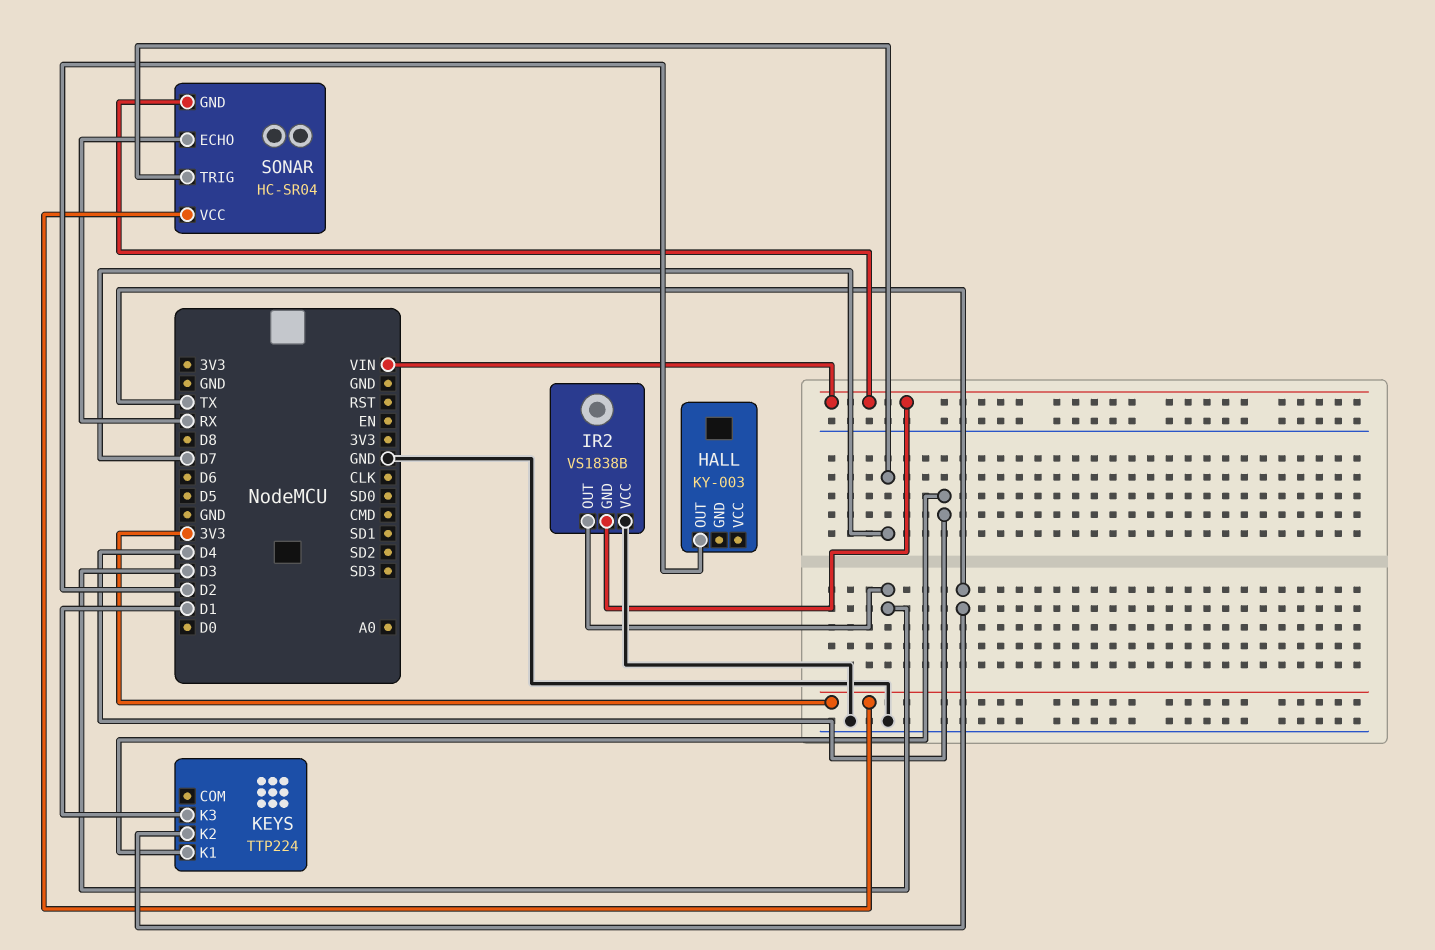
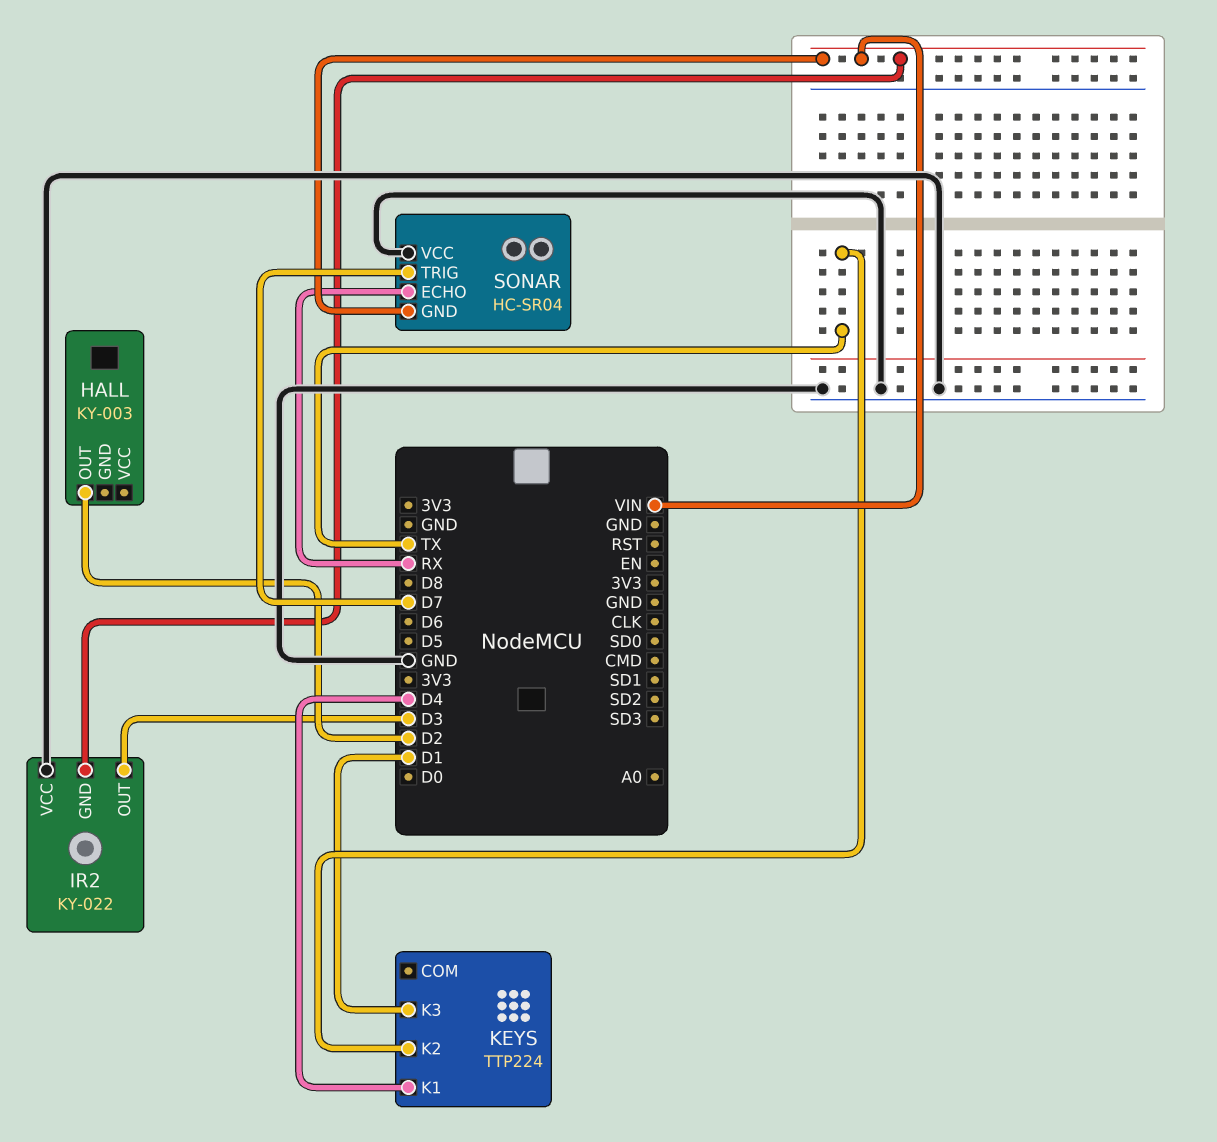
IR2: VS1838B -> KY-022
SONAR pin VCC: 3V3 -> GND

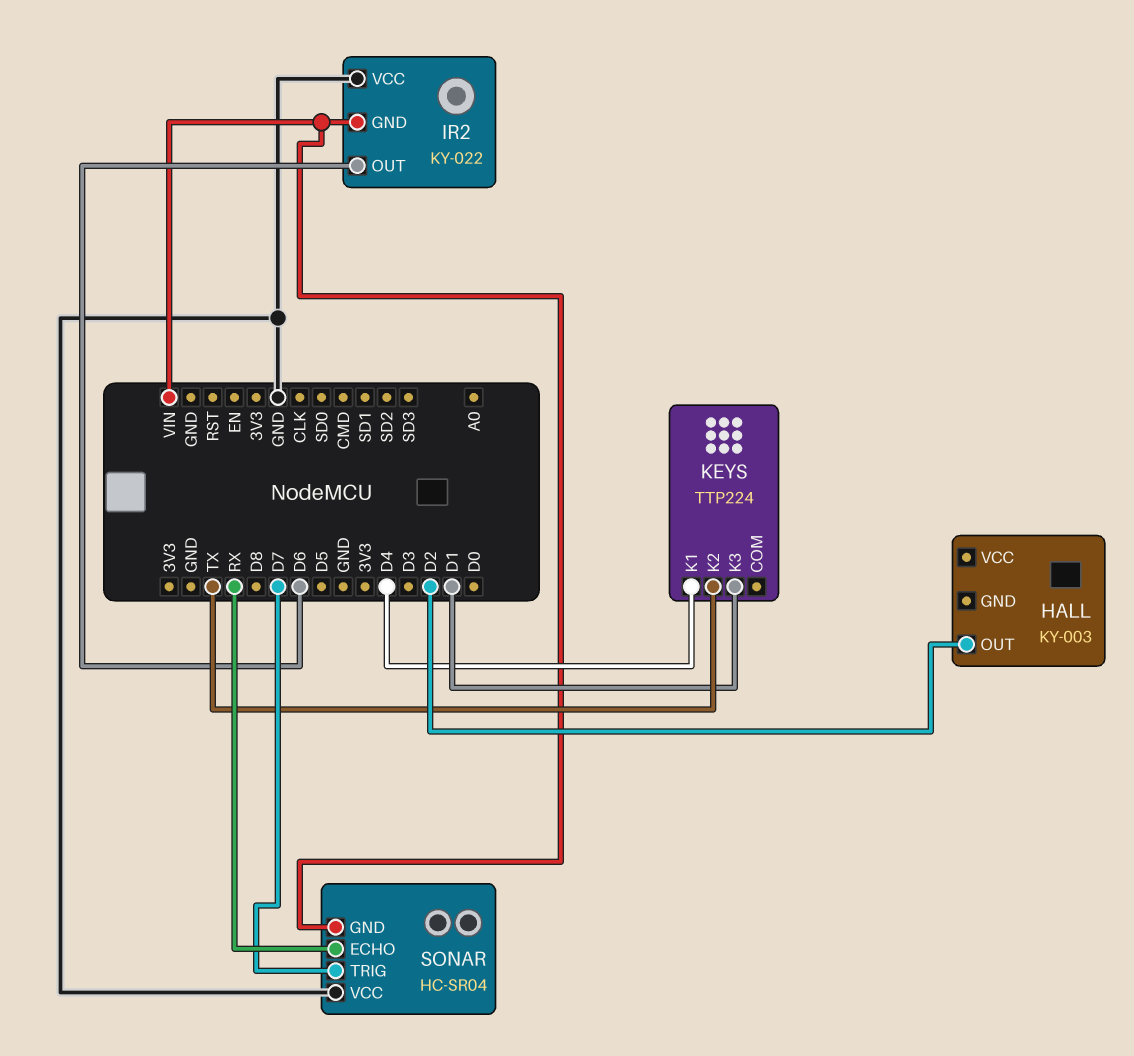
IR2 pin OUT: D3 -> D6

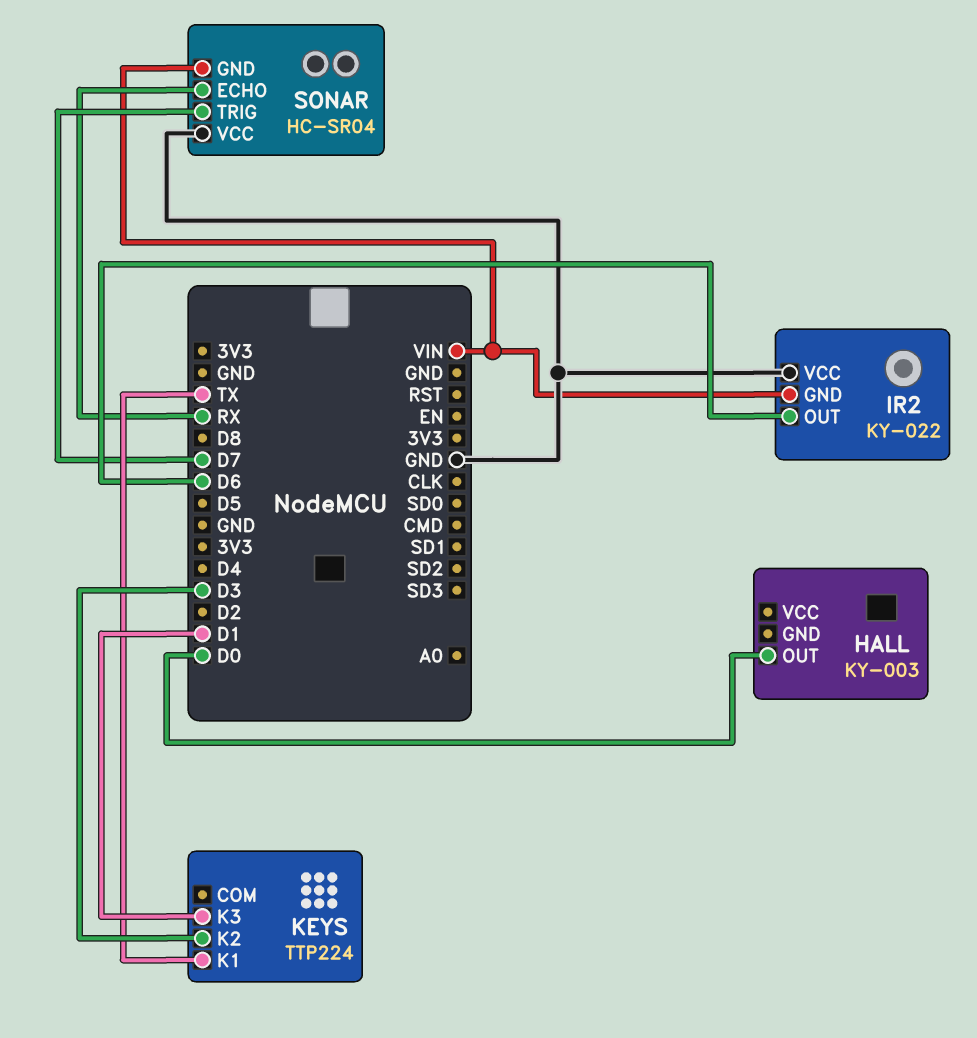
HALL pin OUT: D2 -> D0
KEYS pin K1: D4 -> TX
KEYS pin K2: TX -> D3

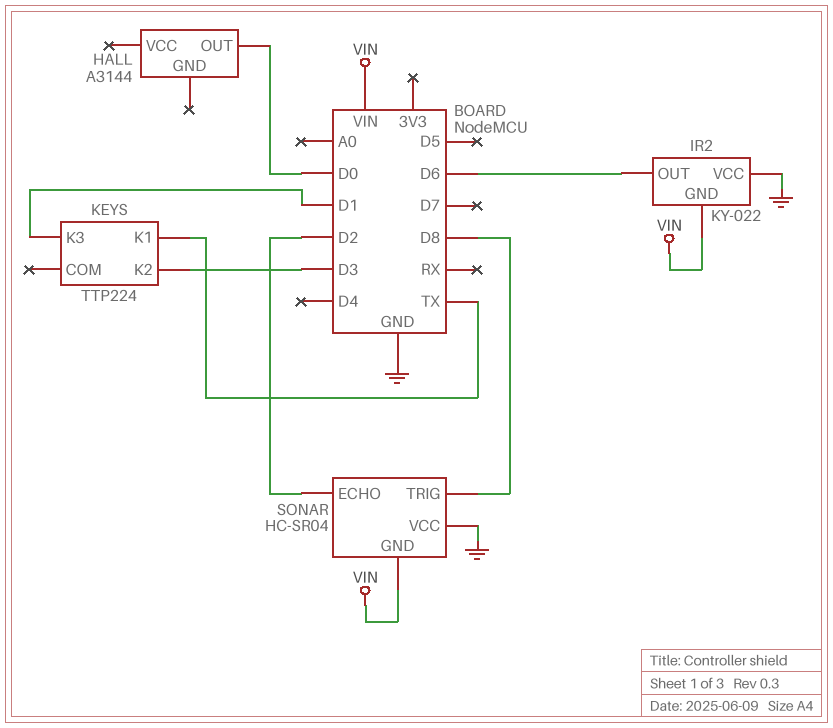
HALL: KY-003 -> A3144
SONAR pin ECHO: RX -> D2
SONAR pin TRIG: D7 -> D8

